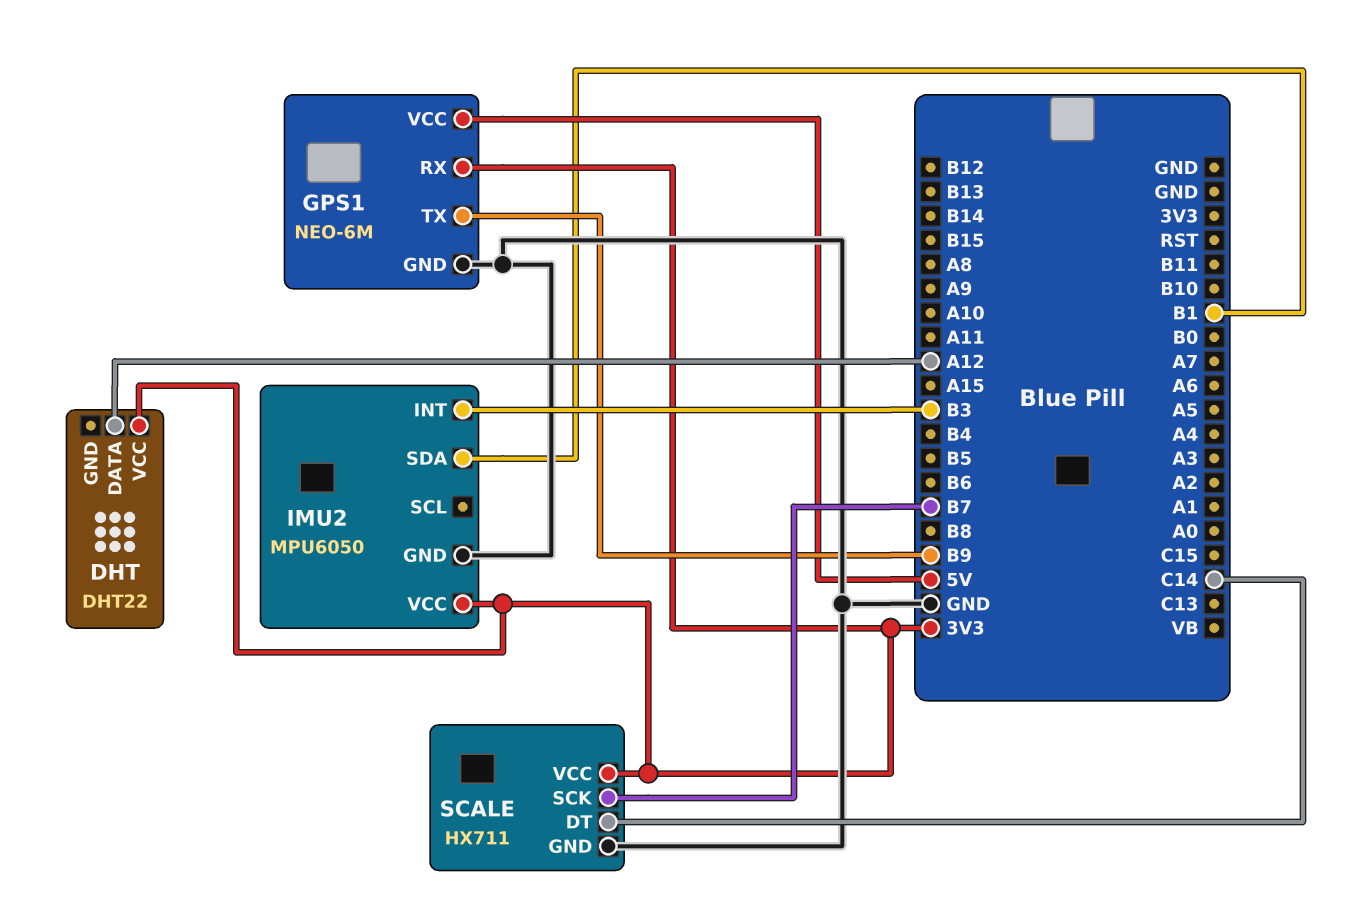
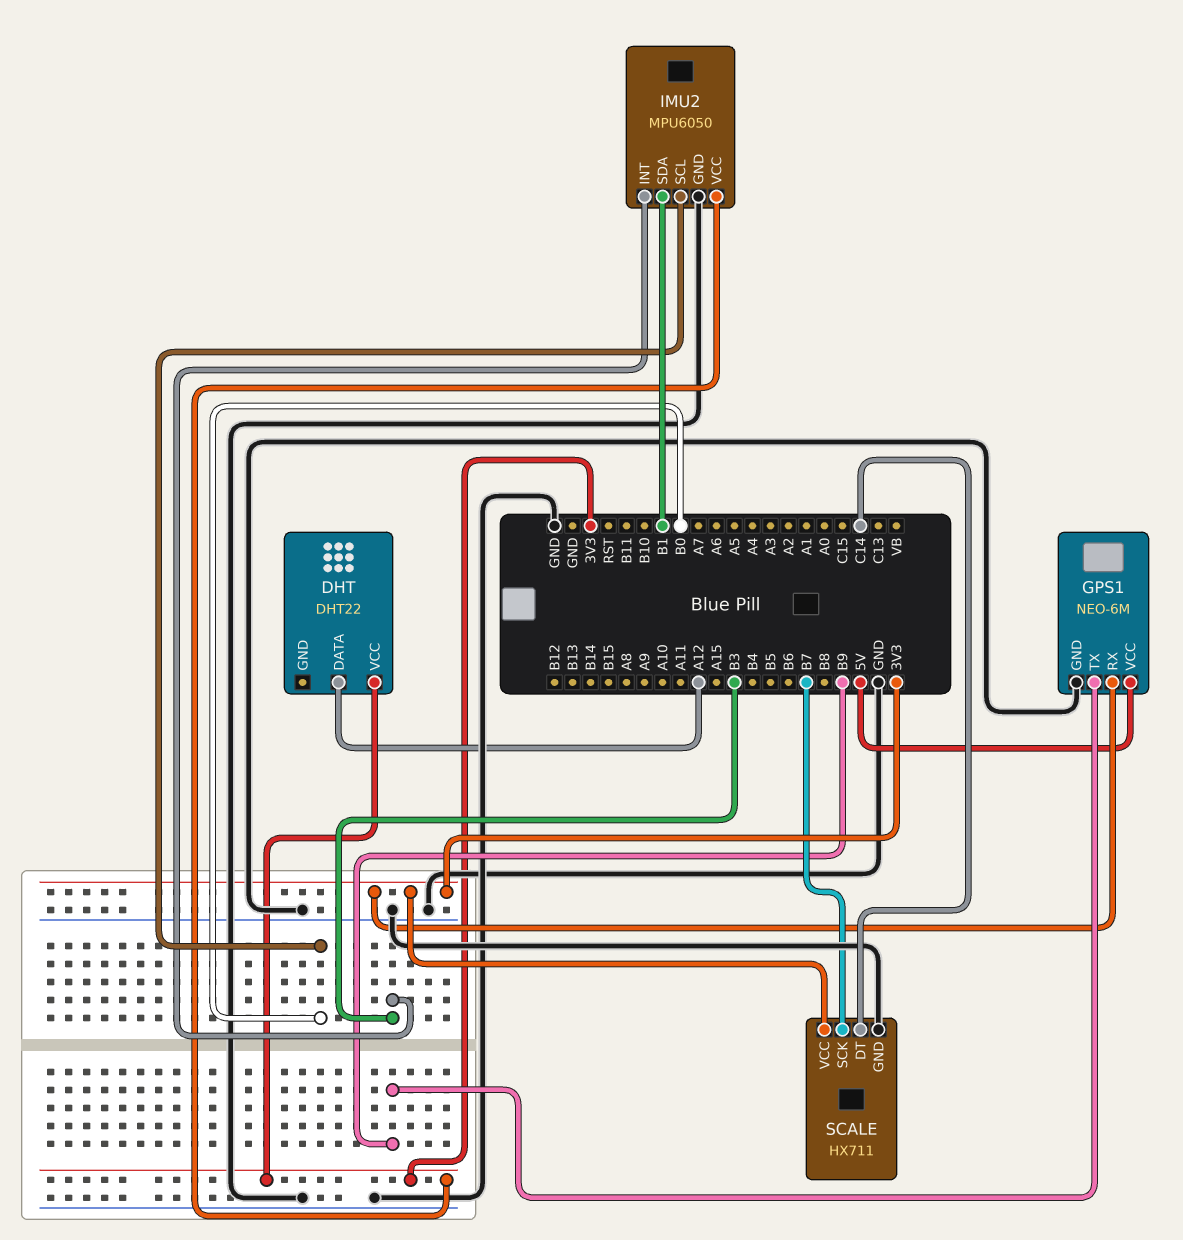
IMU2 pin SCL: none -> B0

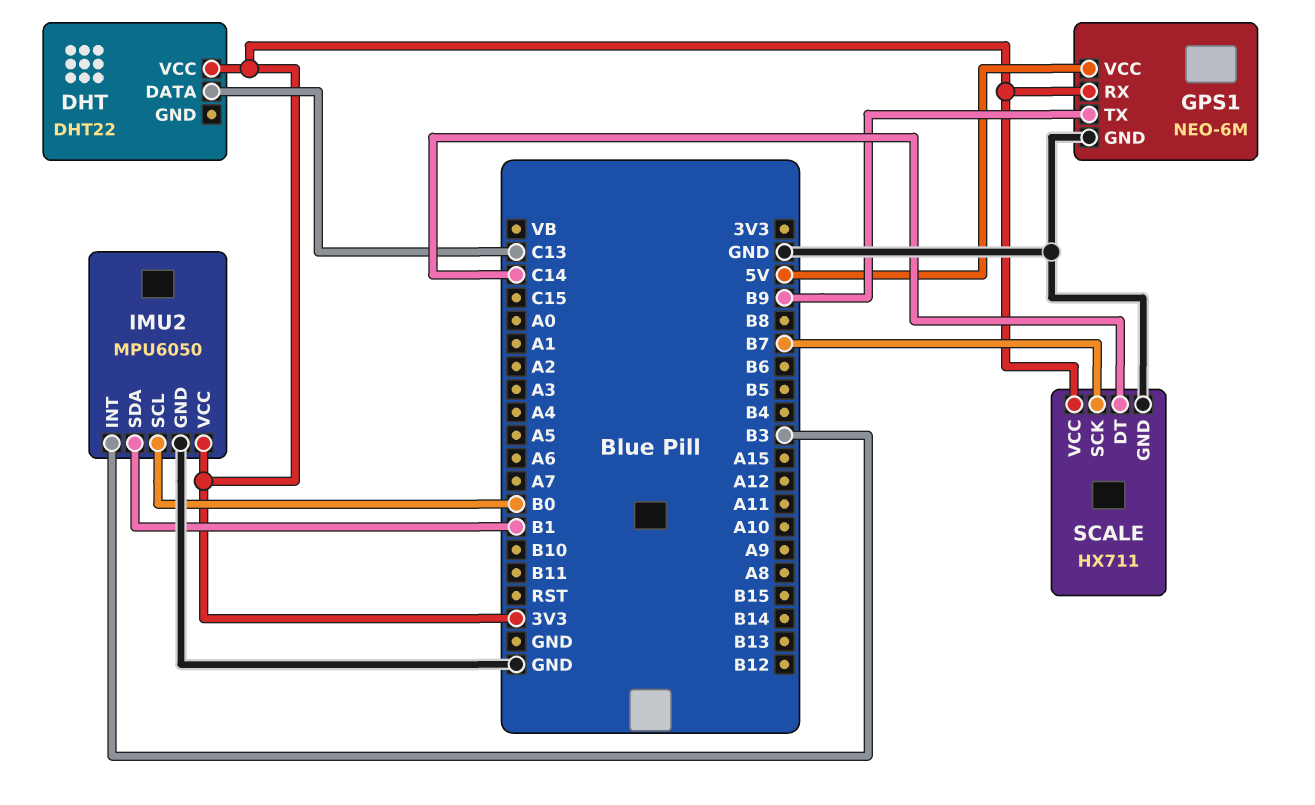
DHT pin DATA: A12 -> C13

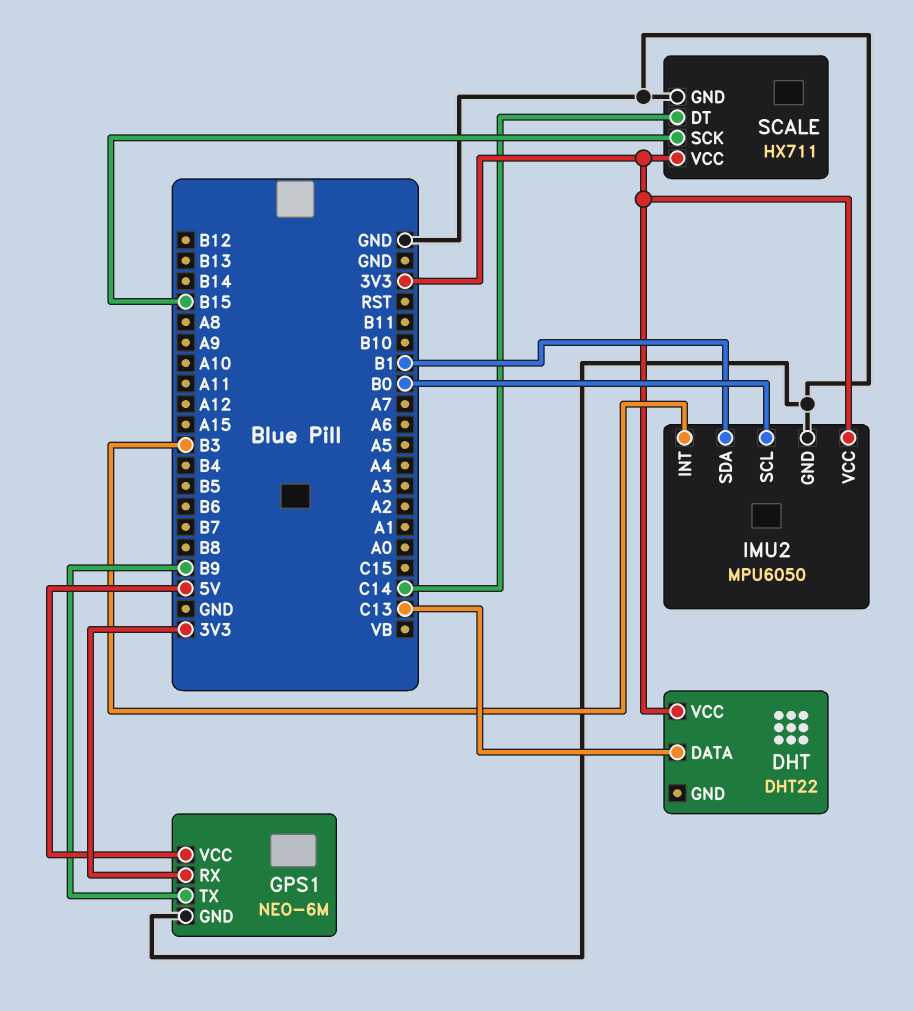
SCALE pin SCK: B7 -> B15

